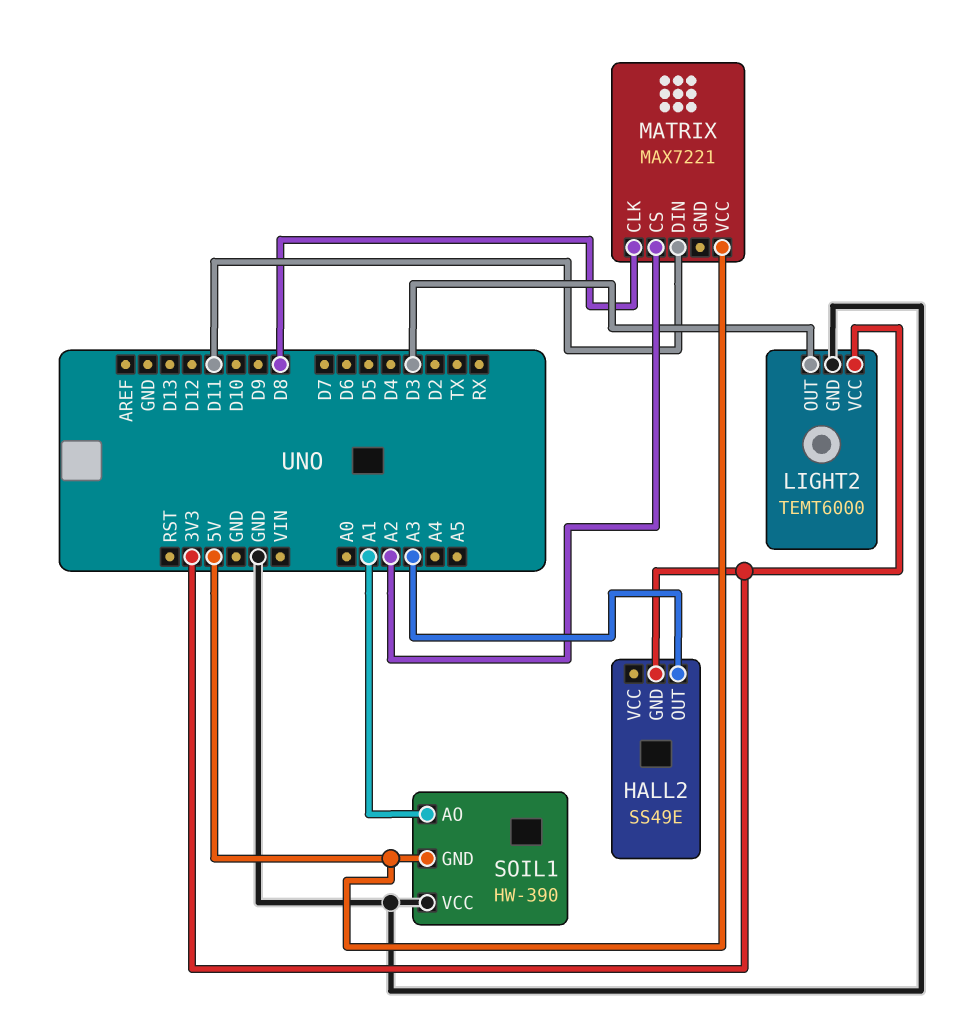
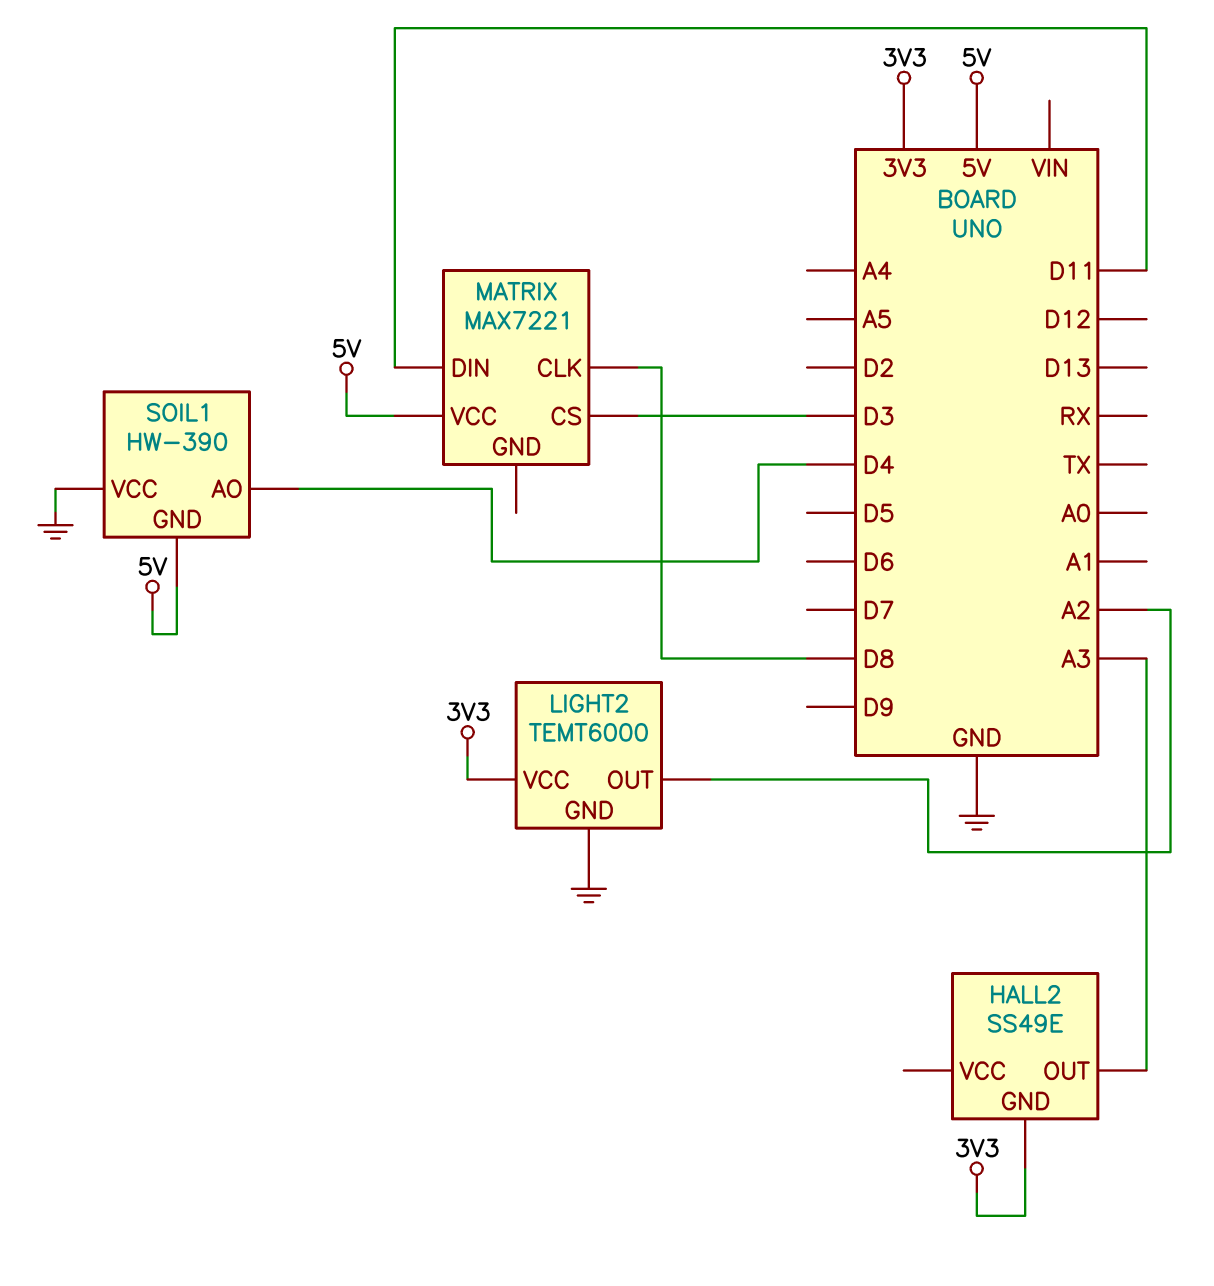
LIGHT2 pin OUT: D3 -> A2
MATRIX pin CS: A2 -> D3
SOIL1 pin AO: A1 -> D4

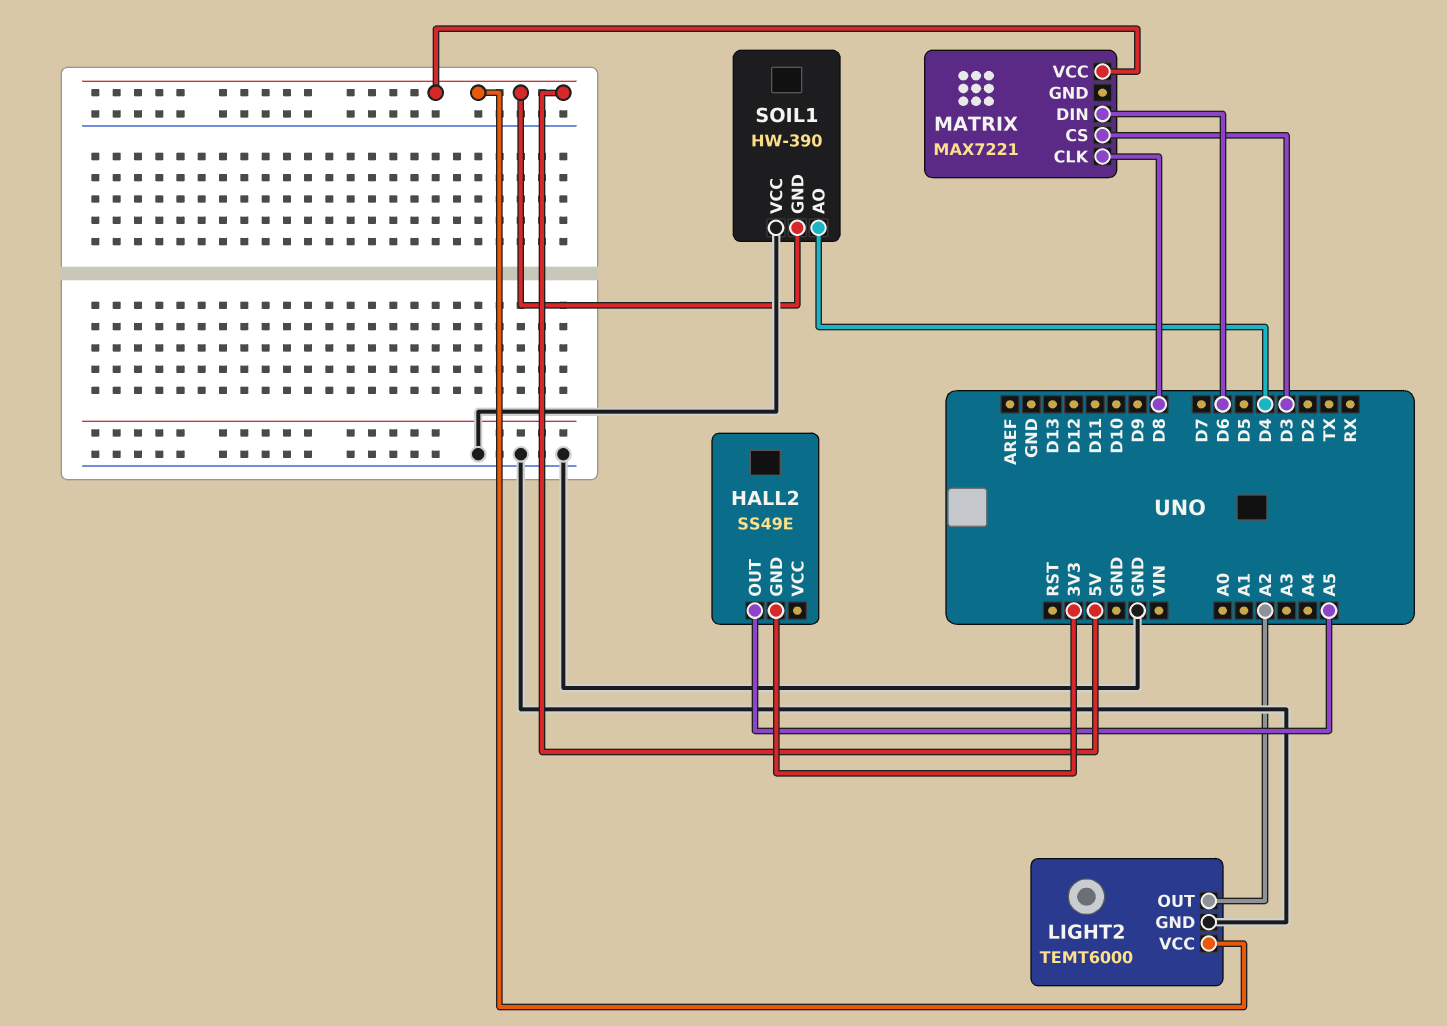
HALL2 pin OUT: A3 -> A5
LIGHT2 pin VCC: 3V3 -> 5V
MATRIX pin DIN: D11 -> D6

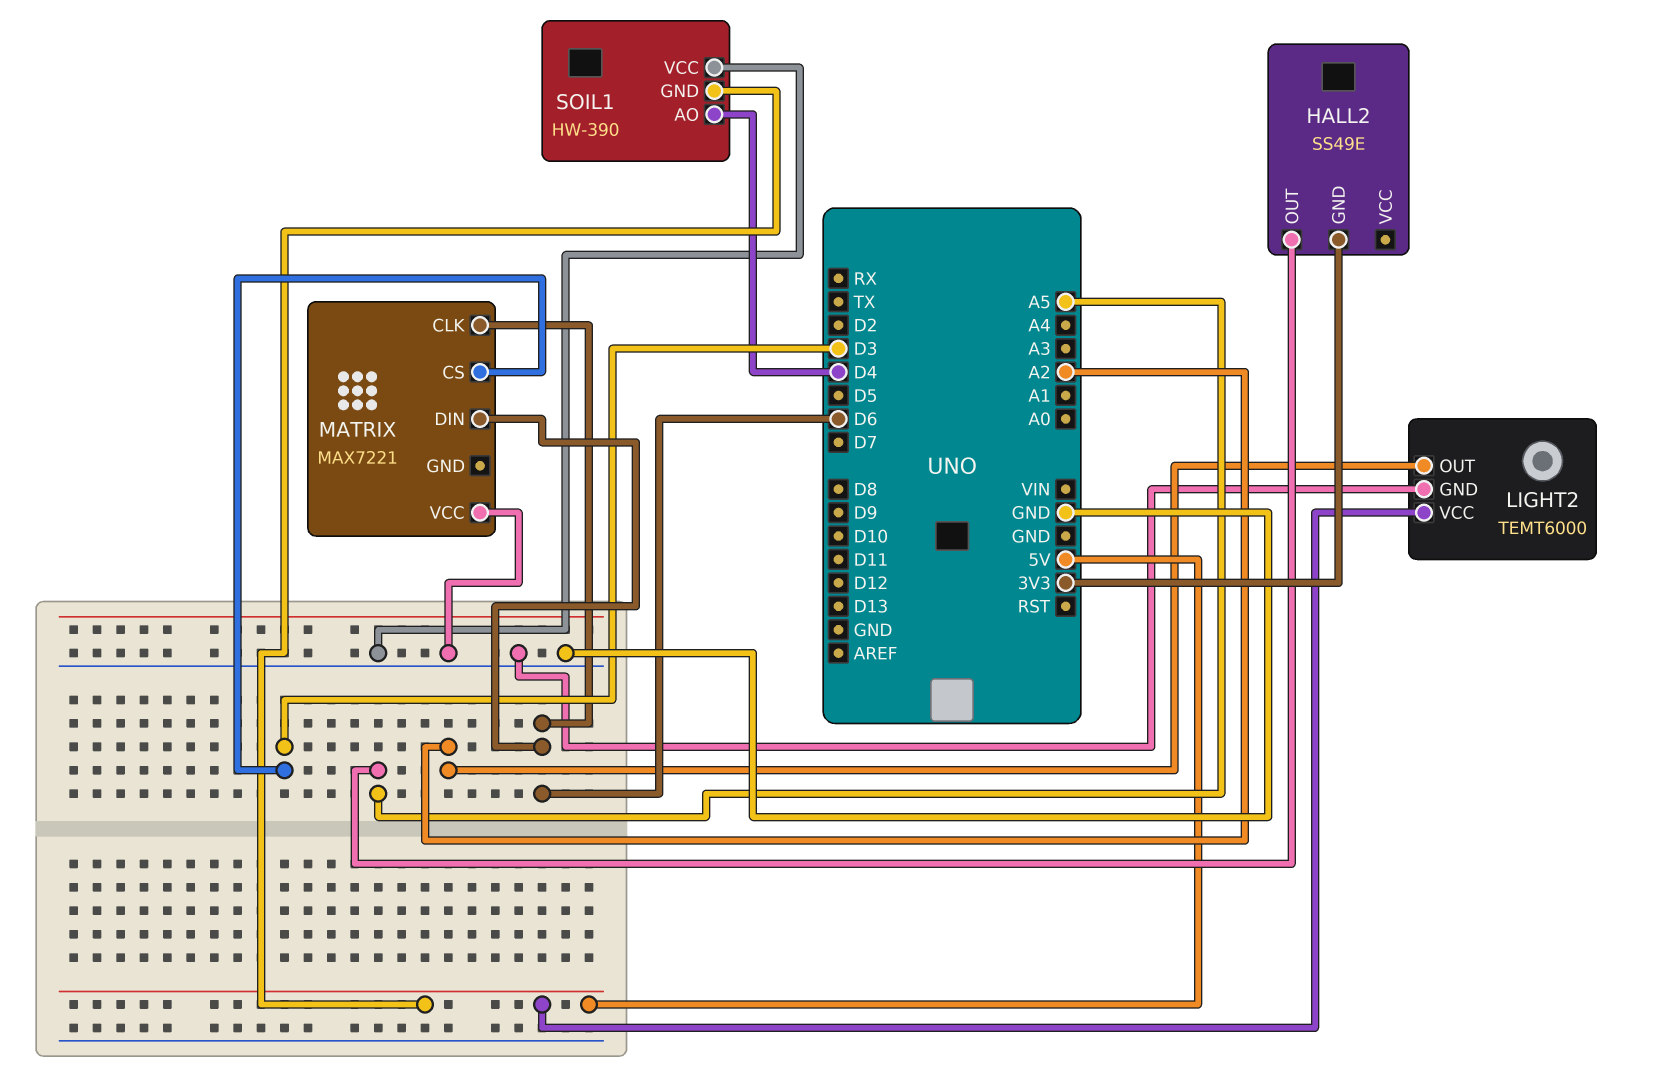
MATRIX pin CLK: D8 -> D6
MATRIX pin VCC: 5V -> GND

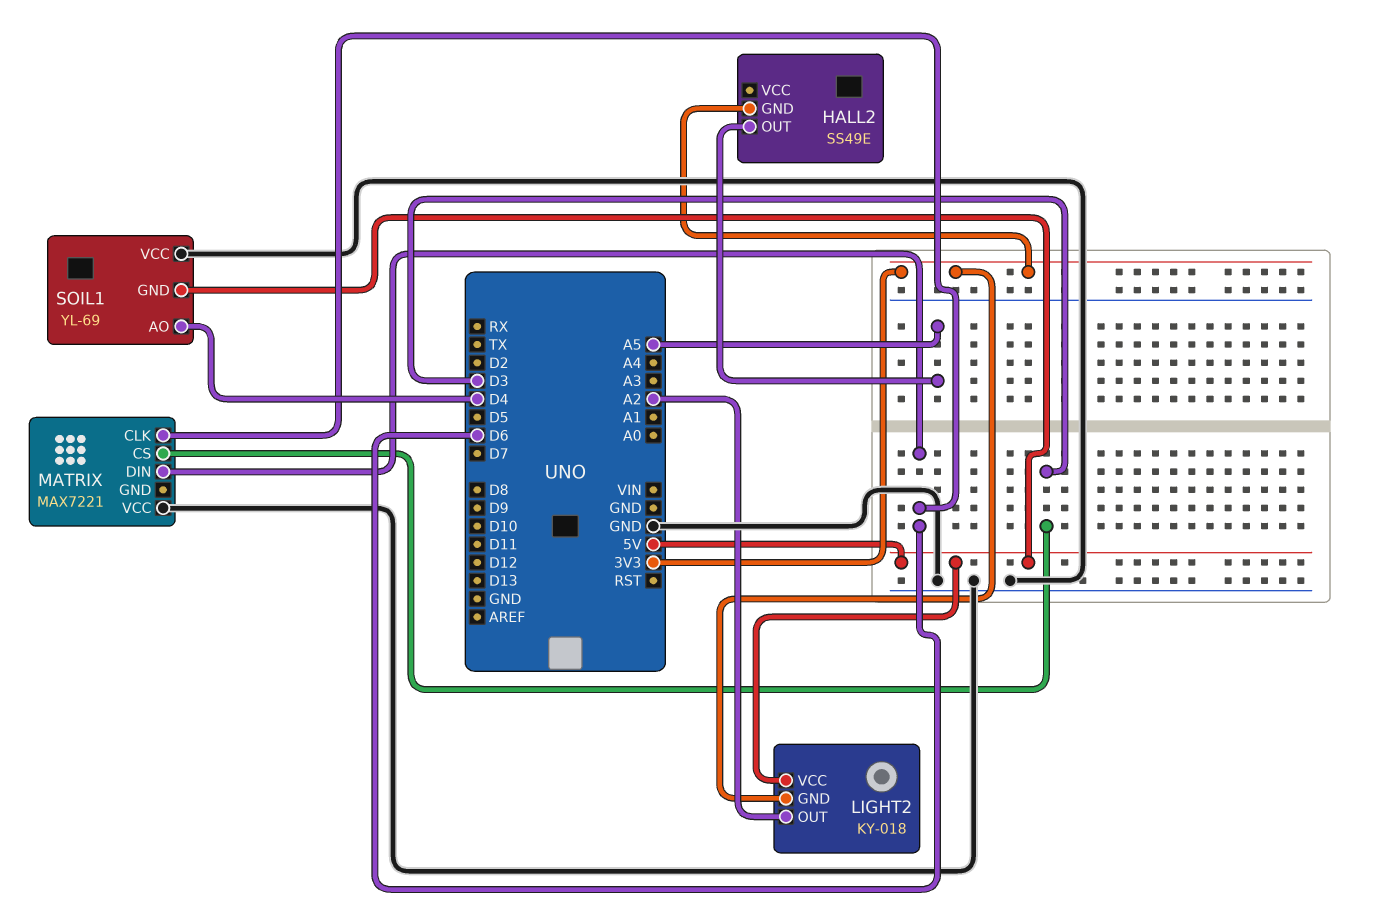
LIGHT2: TEMT6000 -> KY-018
LIGHT2 pin GND: GND -> 3V3
SOIL1: HW-390 -> YL-69

